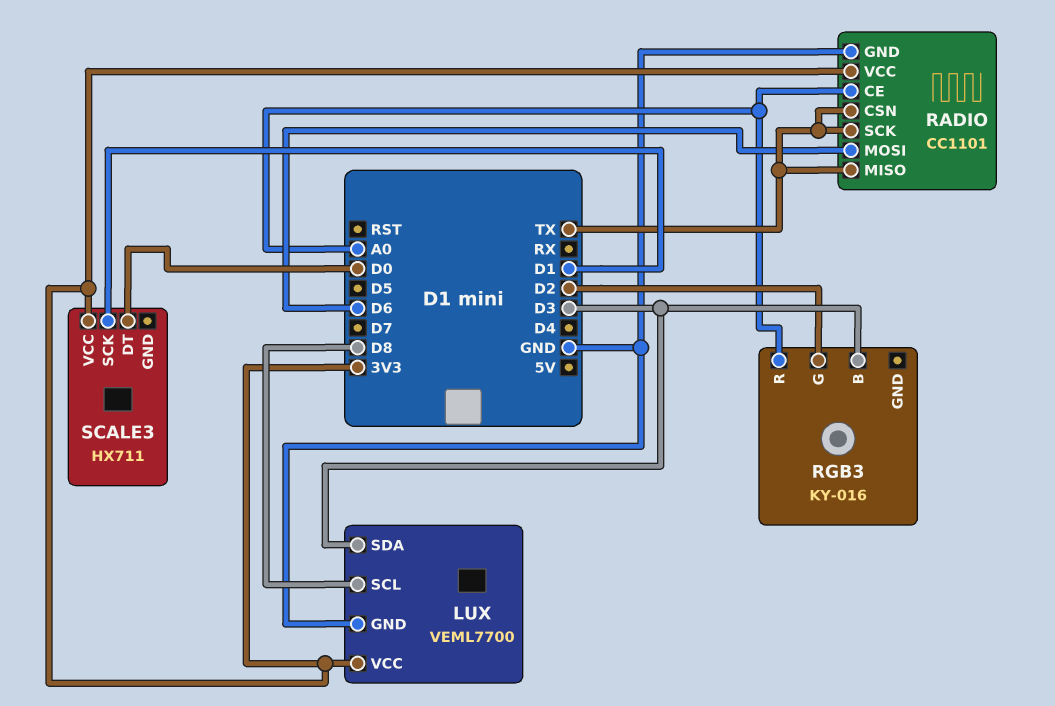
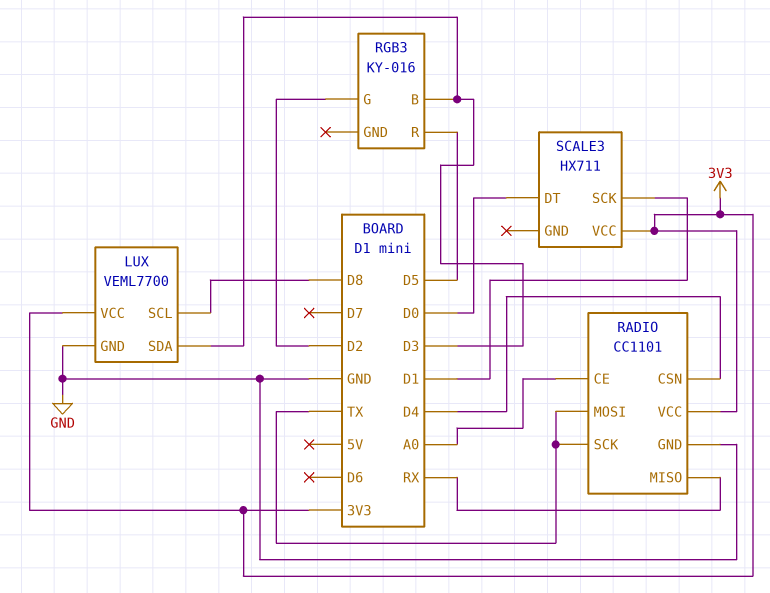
RADIO pin CSN: TX -> D4
RADIO pin MISO: TX -> RX
RADIO pin MOSI: D6 -> TX
RGB3 pin R: A0 -> D5

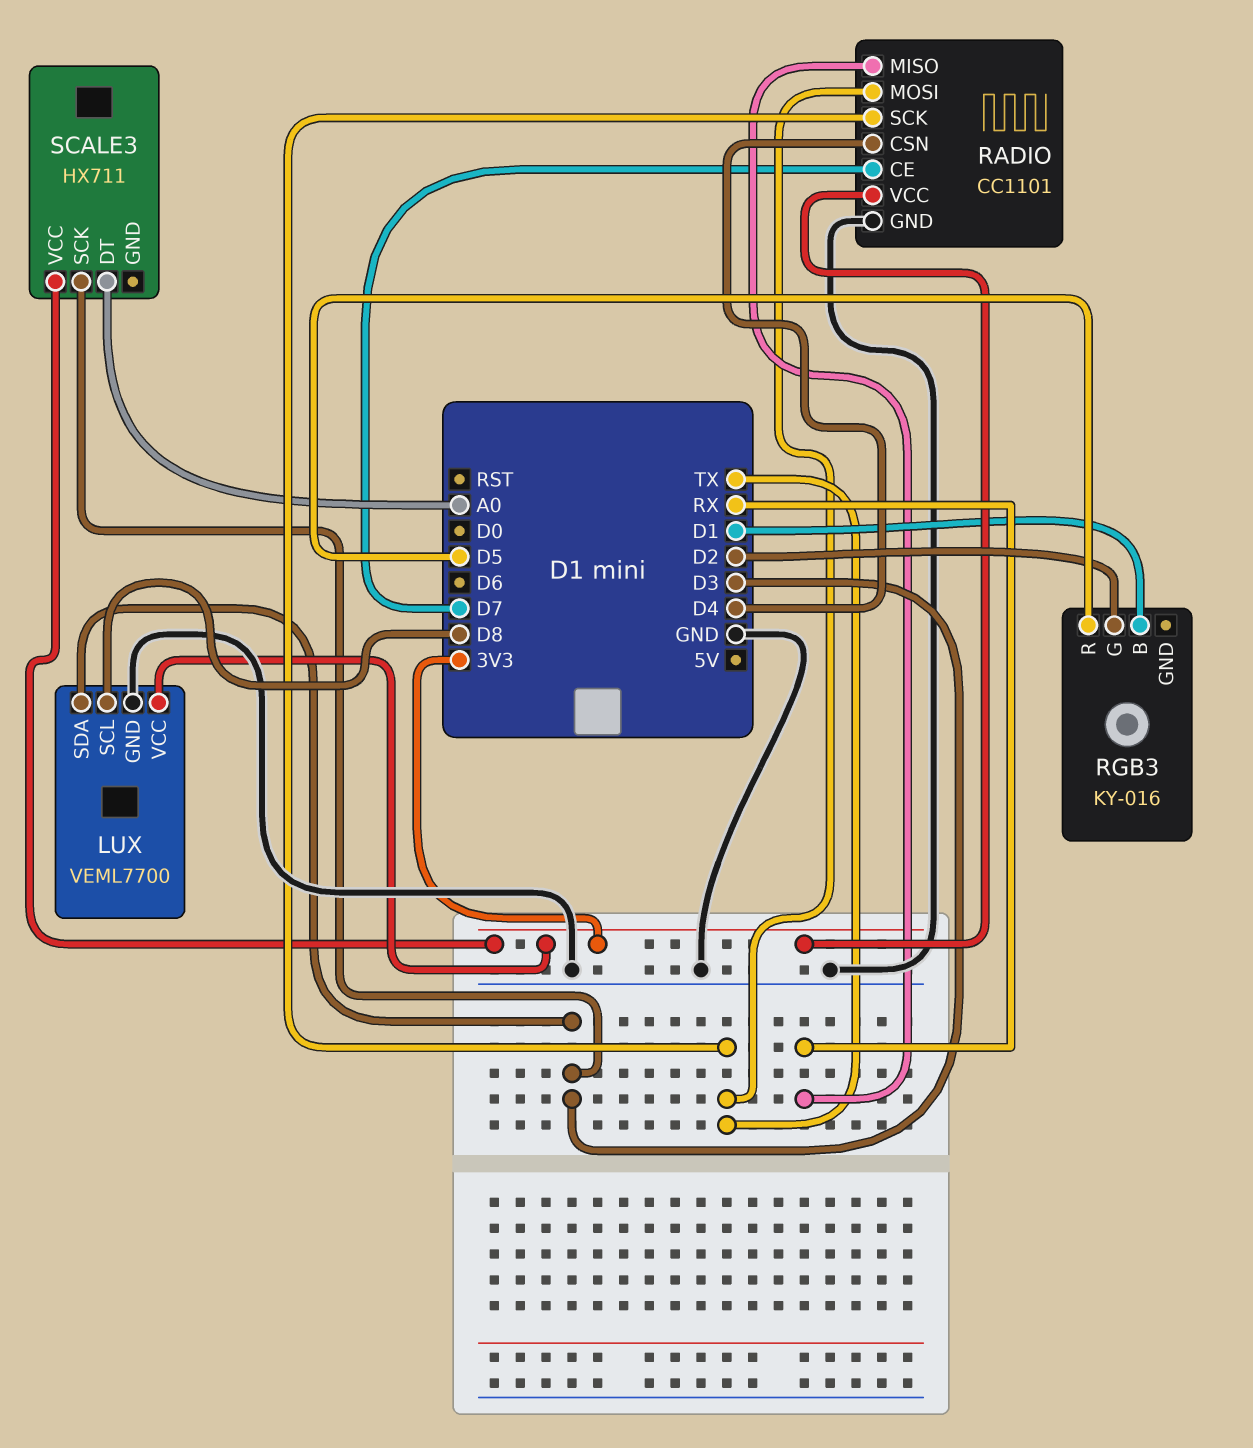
RADIO pin CE: A0 -> D7
RGB3 pin B: D3 -> D1
SCALE3 pin DT: D0 -> A0
SCALE3 pin SCK: D1 -> D3

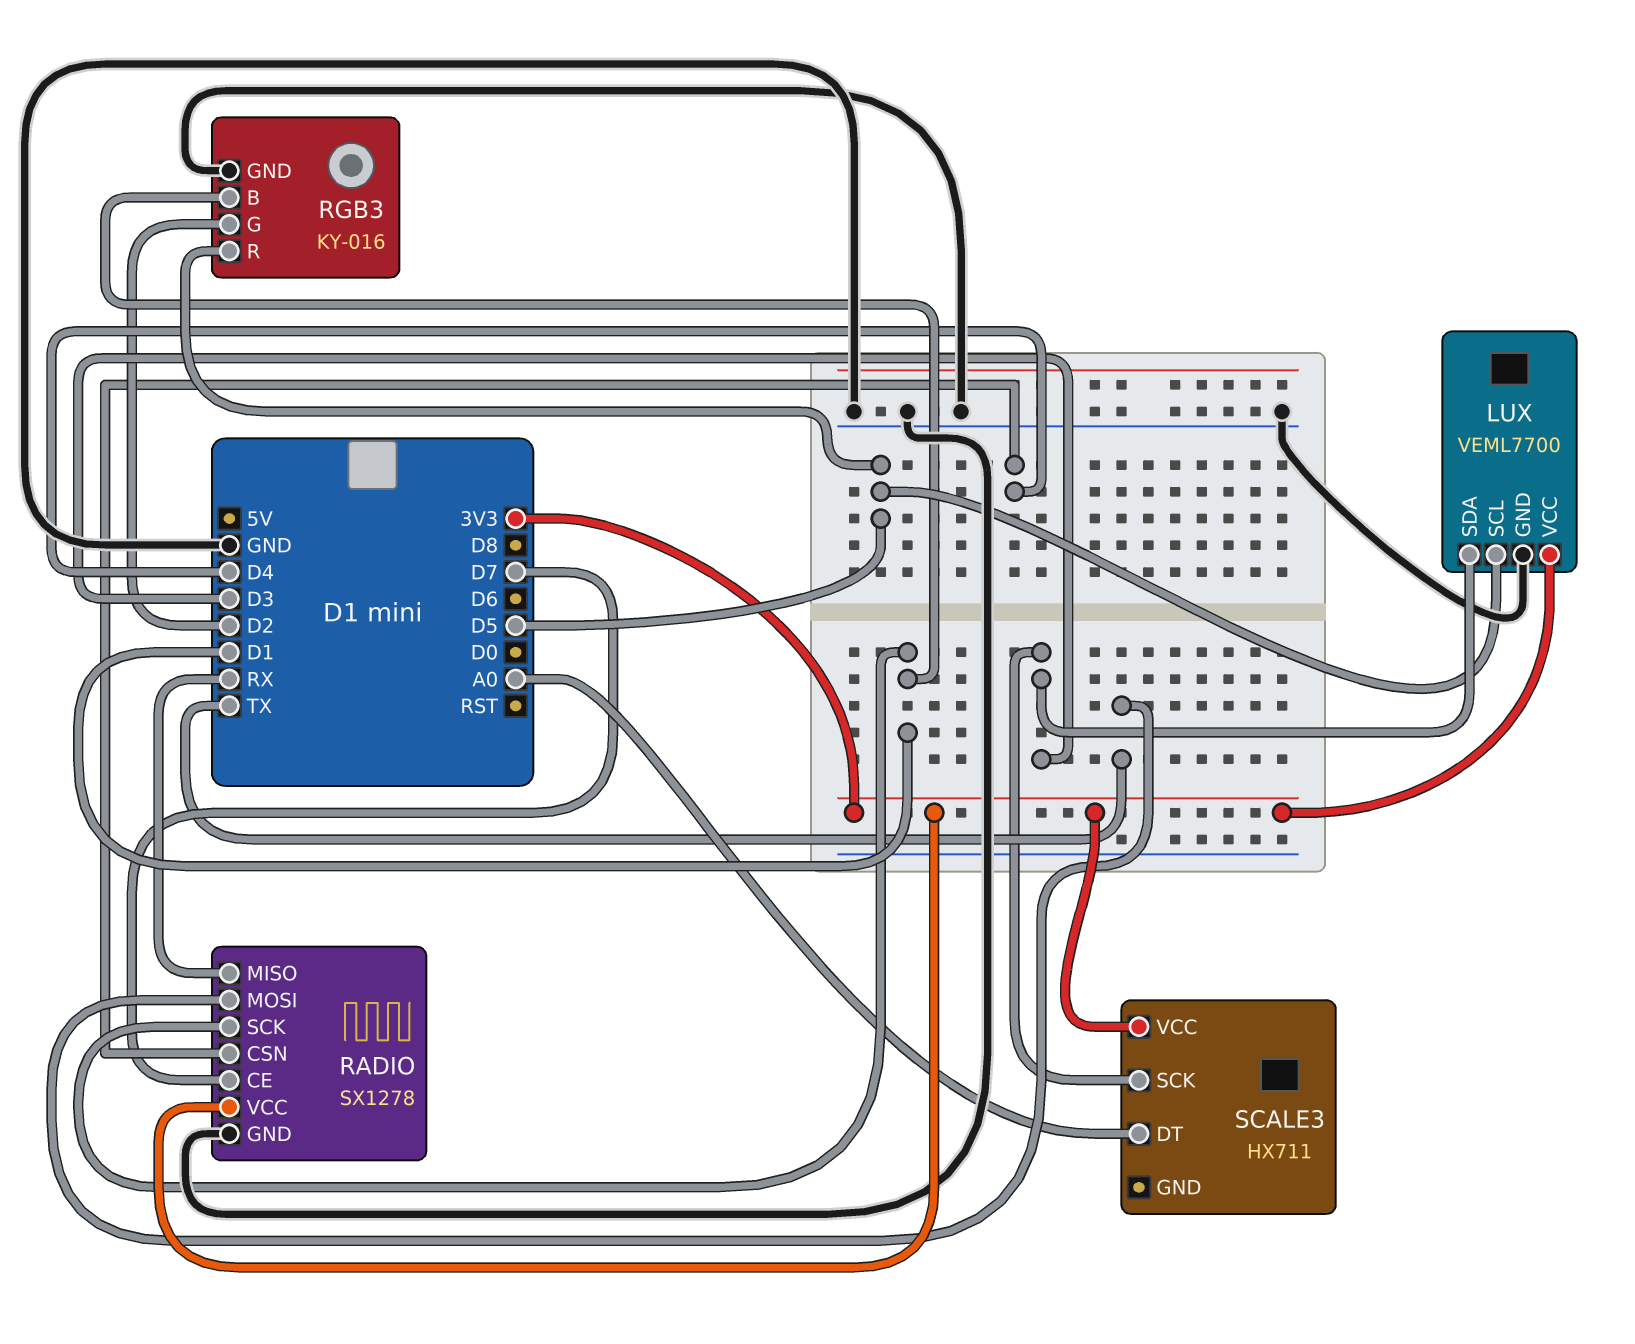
LUX pin SCL: D8 -> D5
RADIO: CC1101 -> SX1278
RADIO pin SCK: TX -> D1
RGB3 pin GND: none -> GND

